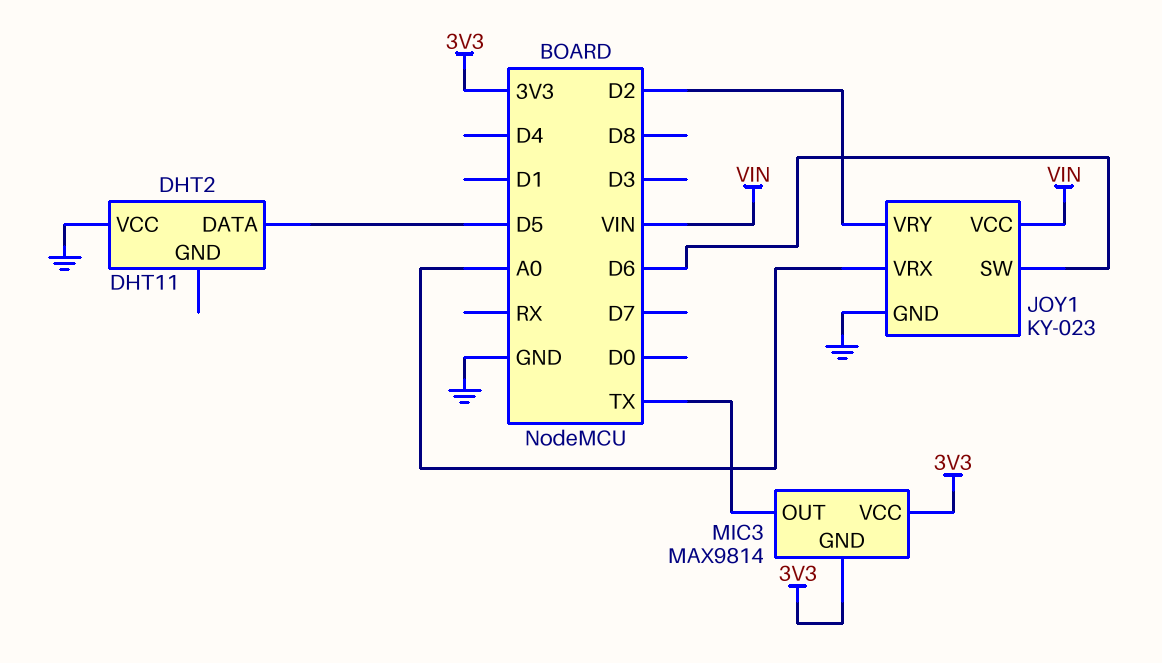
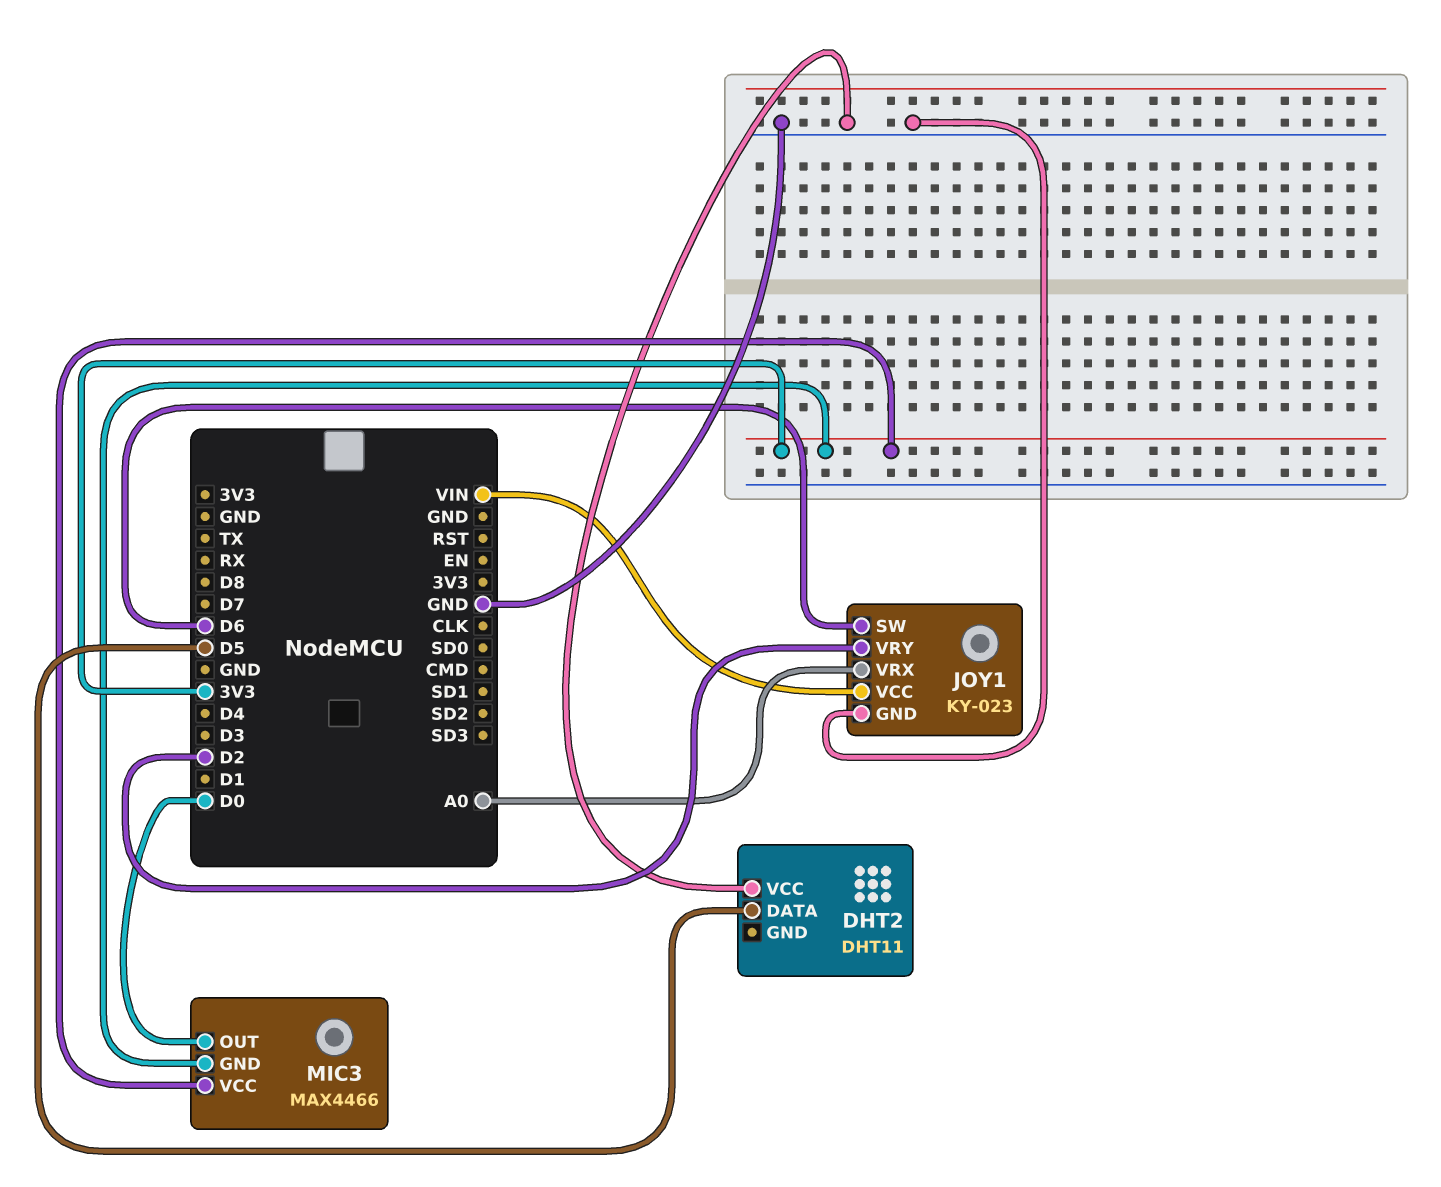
MIC3: MAX9814 -> MAX4466
MIC3 pin OUT: TX -> D0

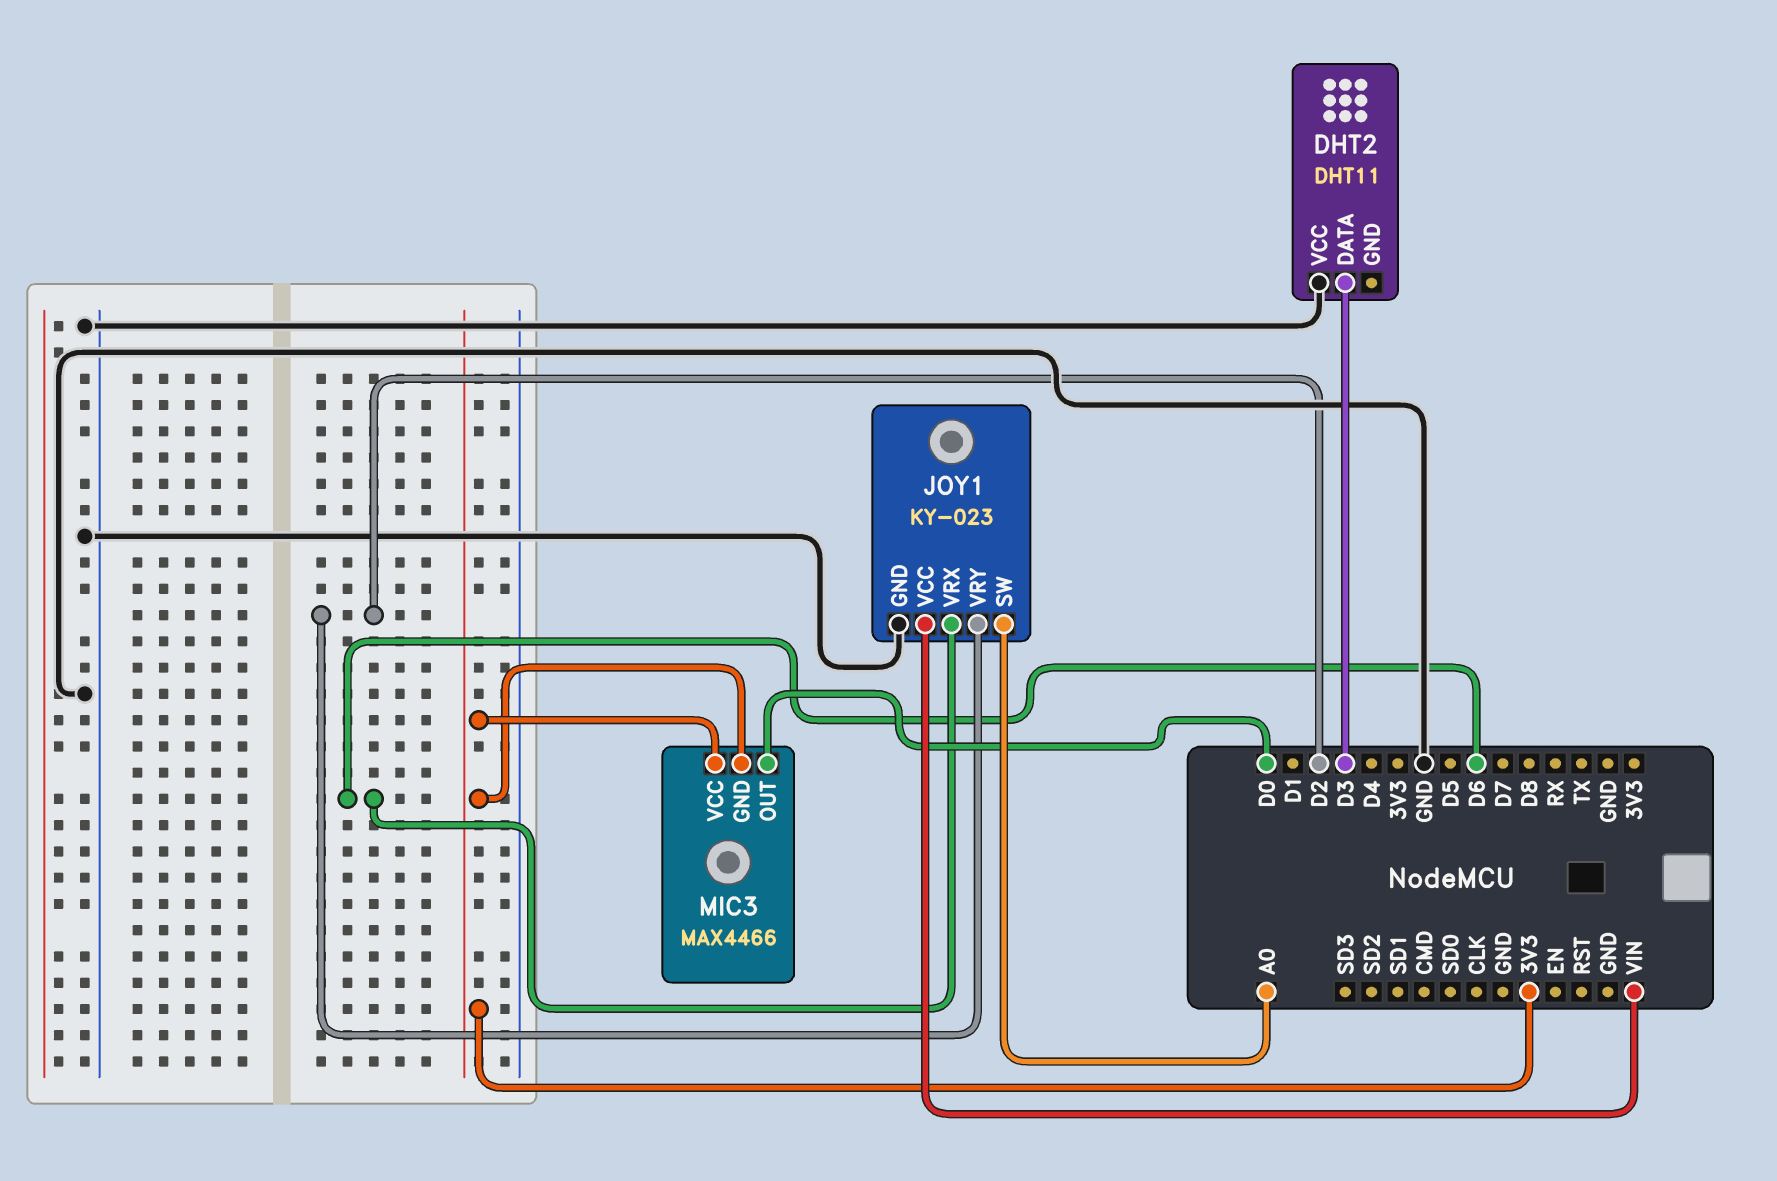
DHT2 pin DATA: D5 -> D3
JOY1 pin SW: D6 -> A0
JOY1 pin VRX: A0 -> D6

